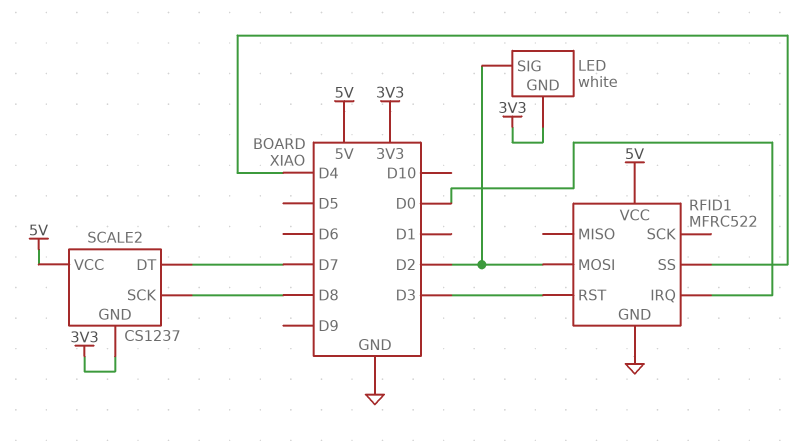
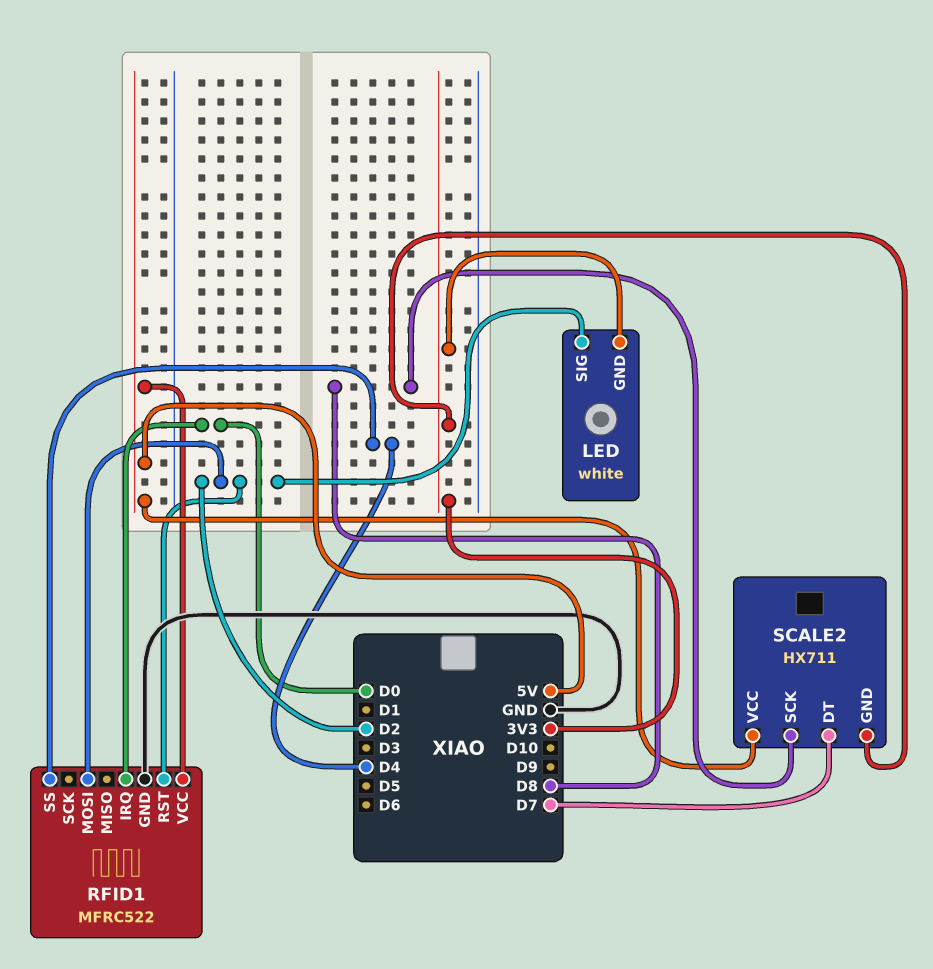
RFID1 pin RST: D3 -> D2
SCALE2: CS1237 -> HX711

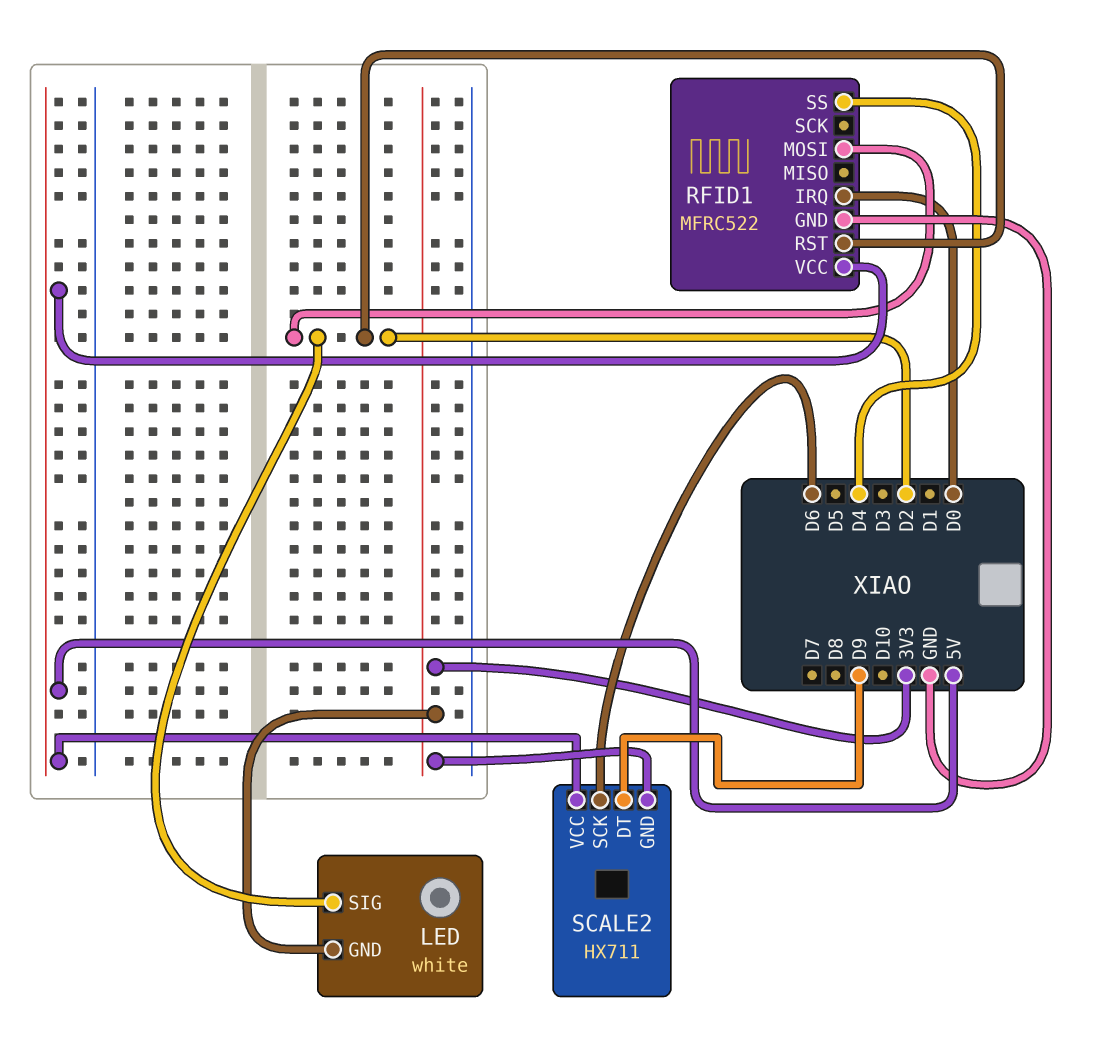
SCALE2 pin DT: D7 -> D9
SCALE2 pin SCK: D8 -> D6

